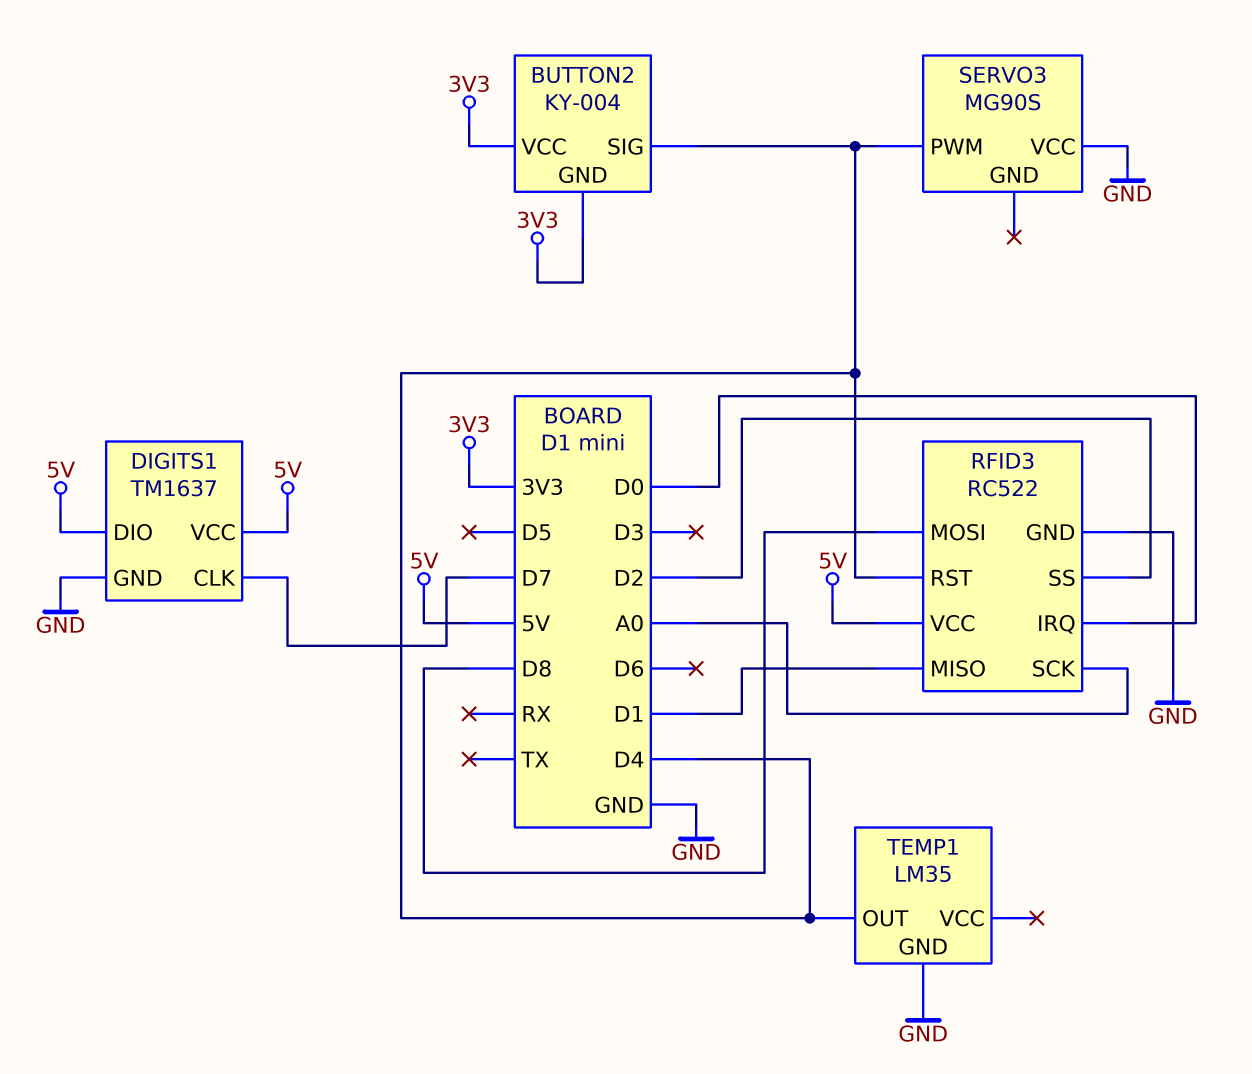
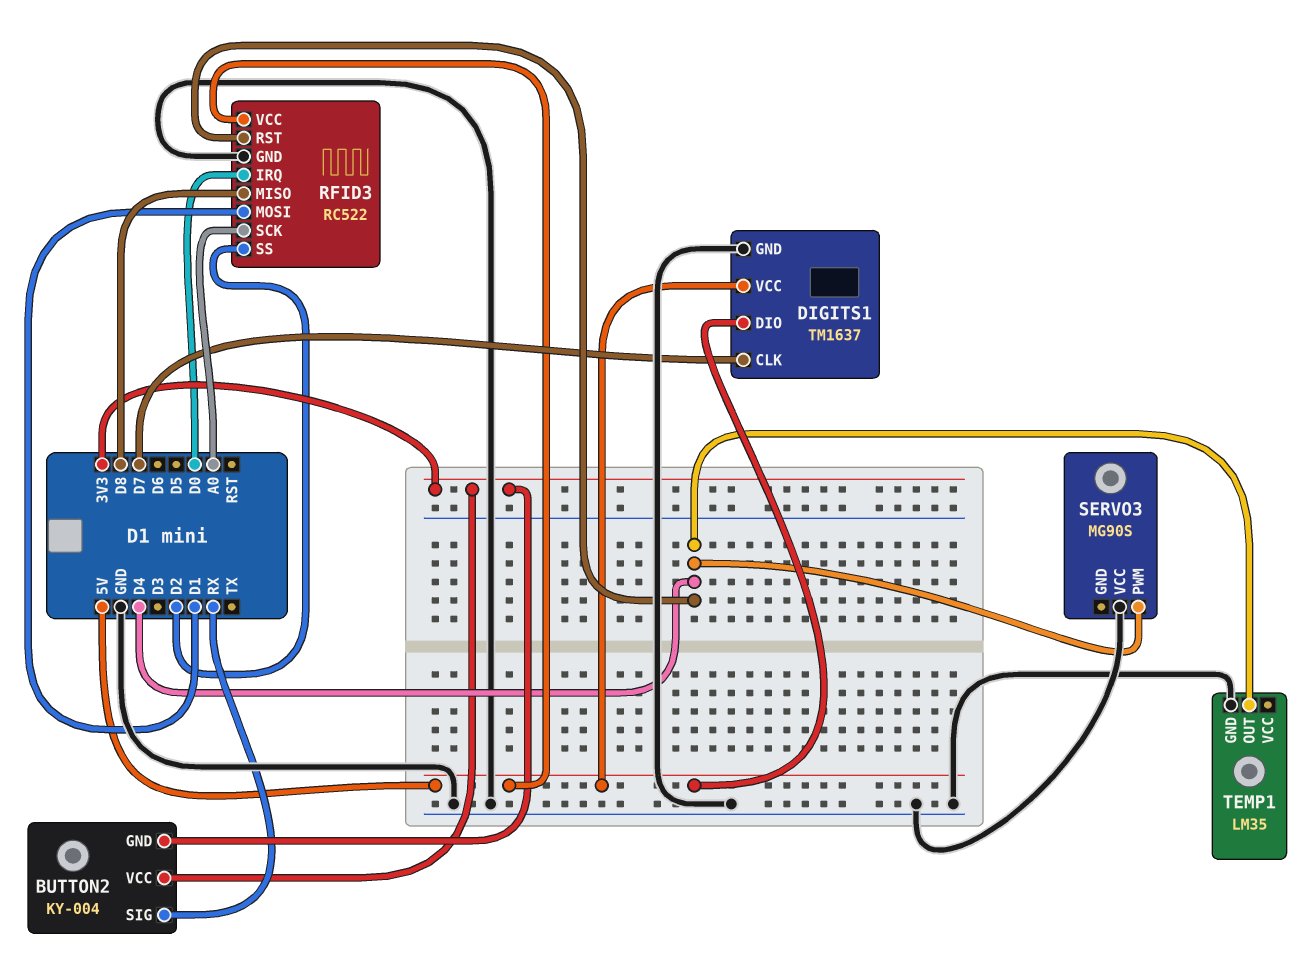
BUTTON2 pin SIG: D4 -> RX
RFID3 pin MISO: D1 -> D8
RFID3 pin MOSI: D8 -> D1

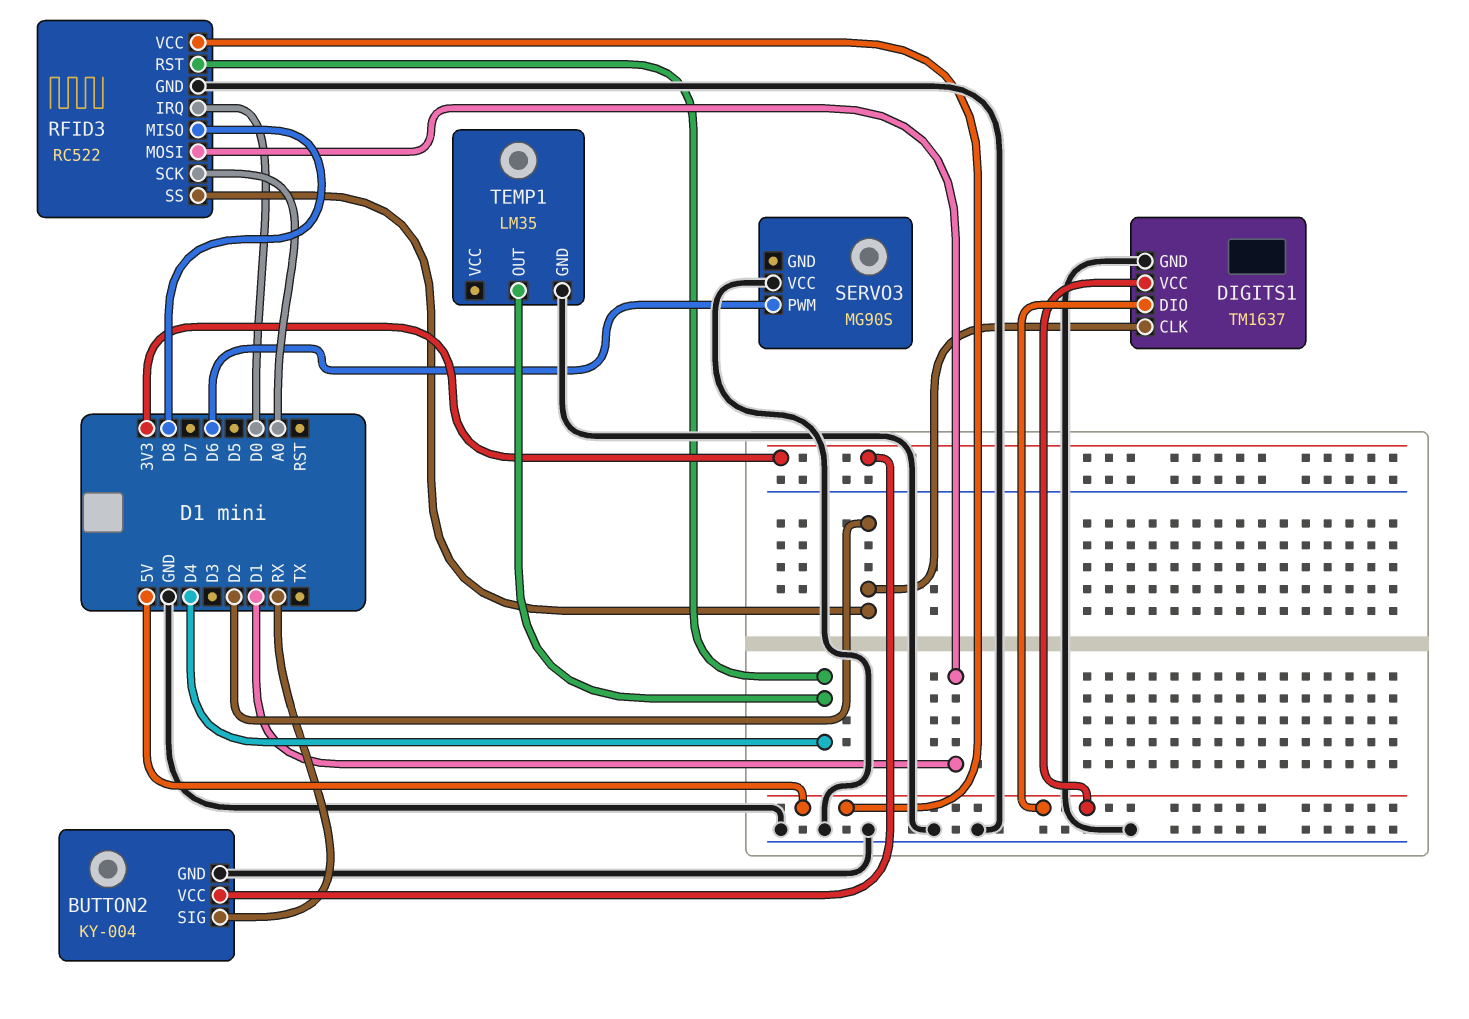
BUTTON2 pin GND: 3V3 -> GND
DIGITS1 pin CLK: D7 -> D2
SERVO3 pin PWM: D4 -> D6

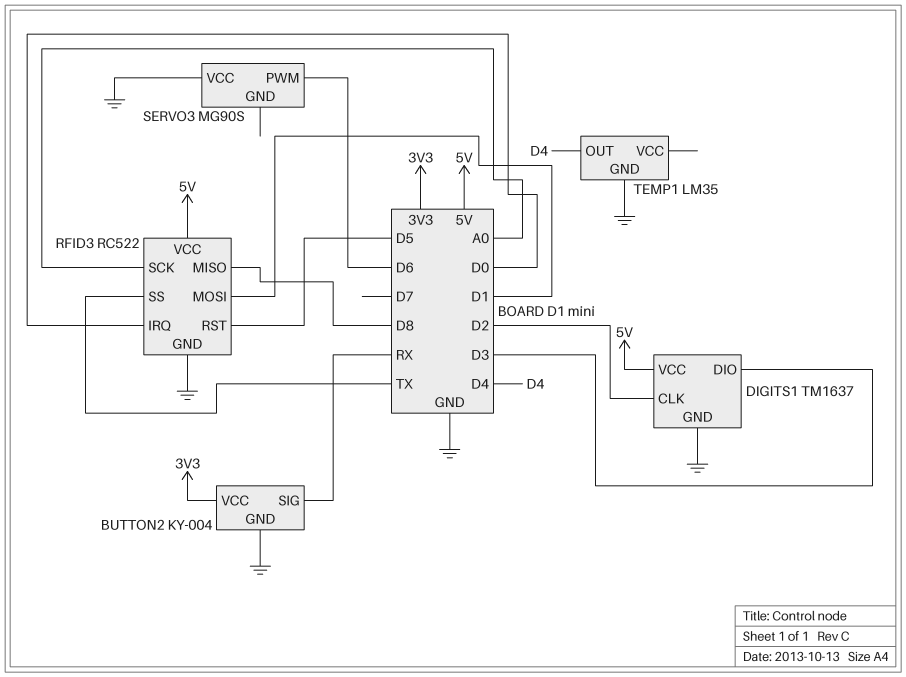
DIGITS1 pin DIO: 5V -> D3
RFID3 pin RST: D4 -> D5
RFID3 pin SS: D2 -> TX

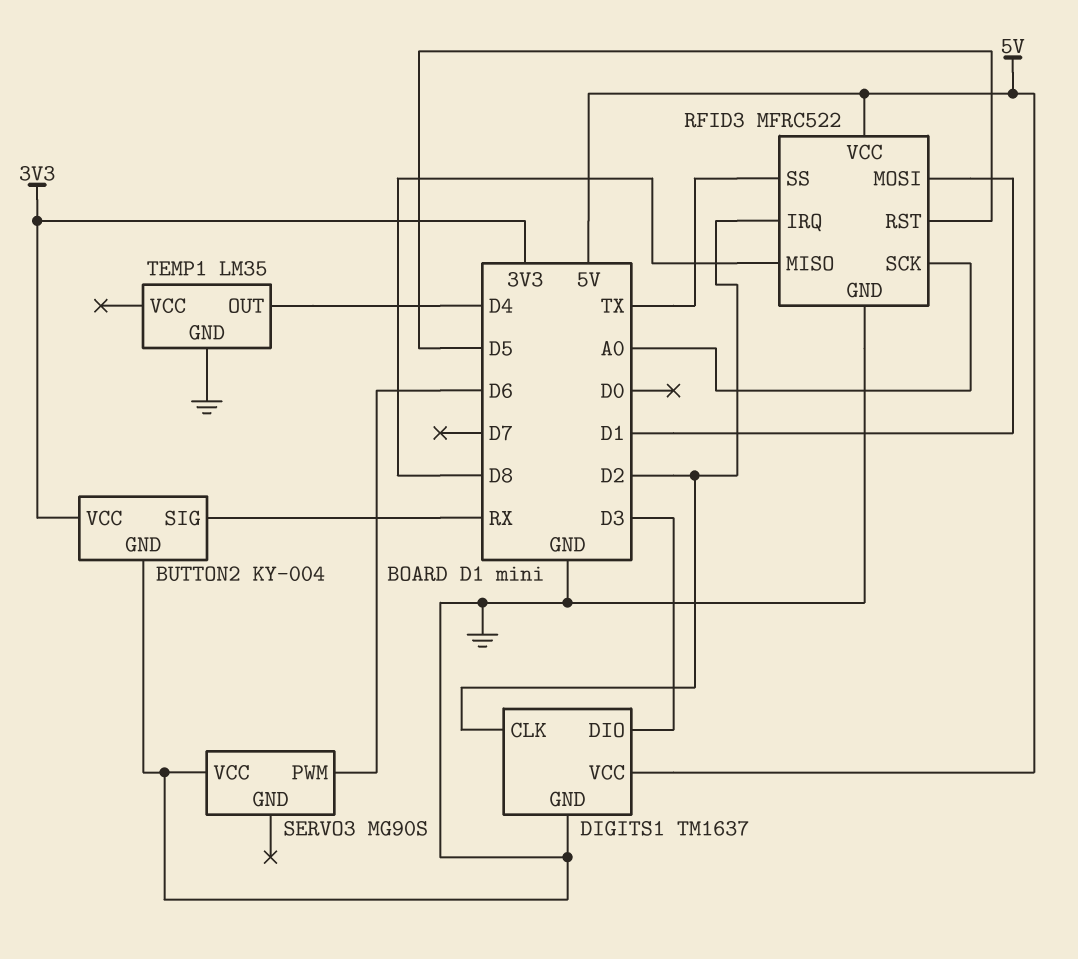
RFID3: RC522 -> MFRC522
RFID3 pin IRQ: D0 -> D2

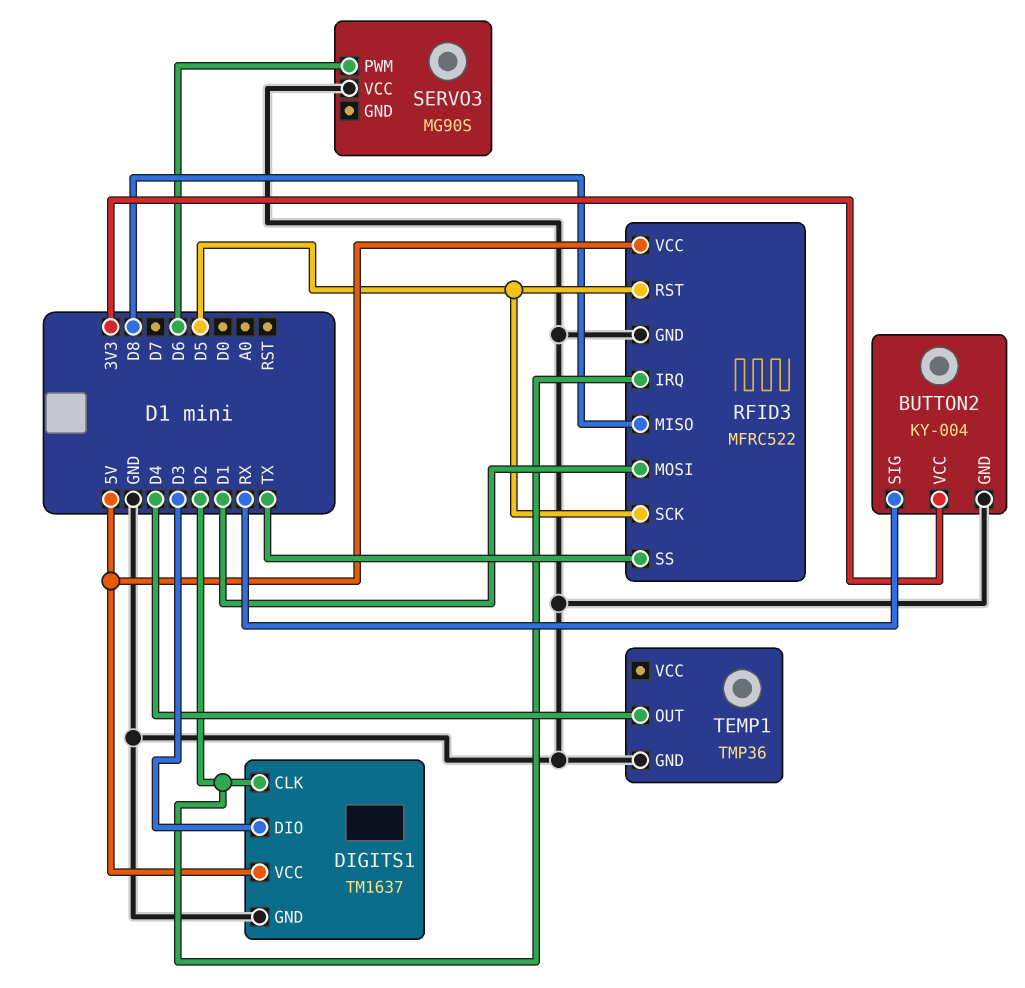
RFID3 pin SCK: A0 -> D5
TEMP1: LM35 -> TMP36

